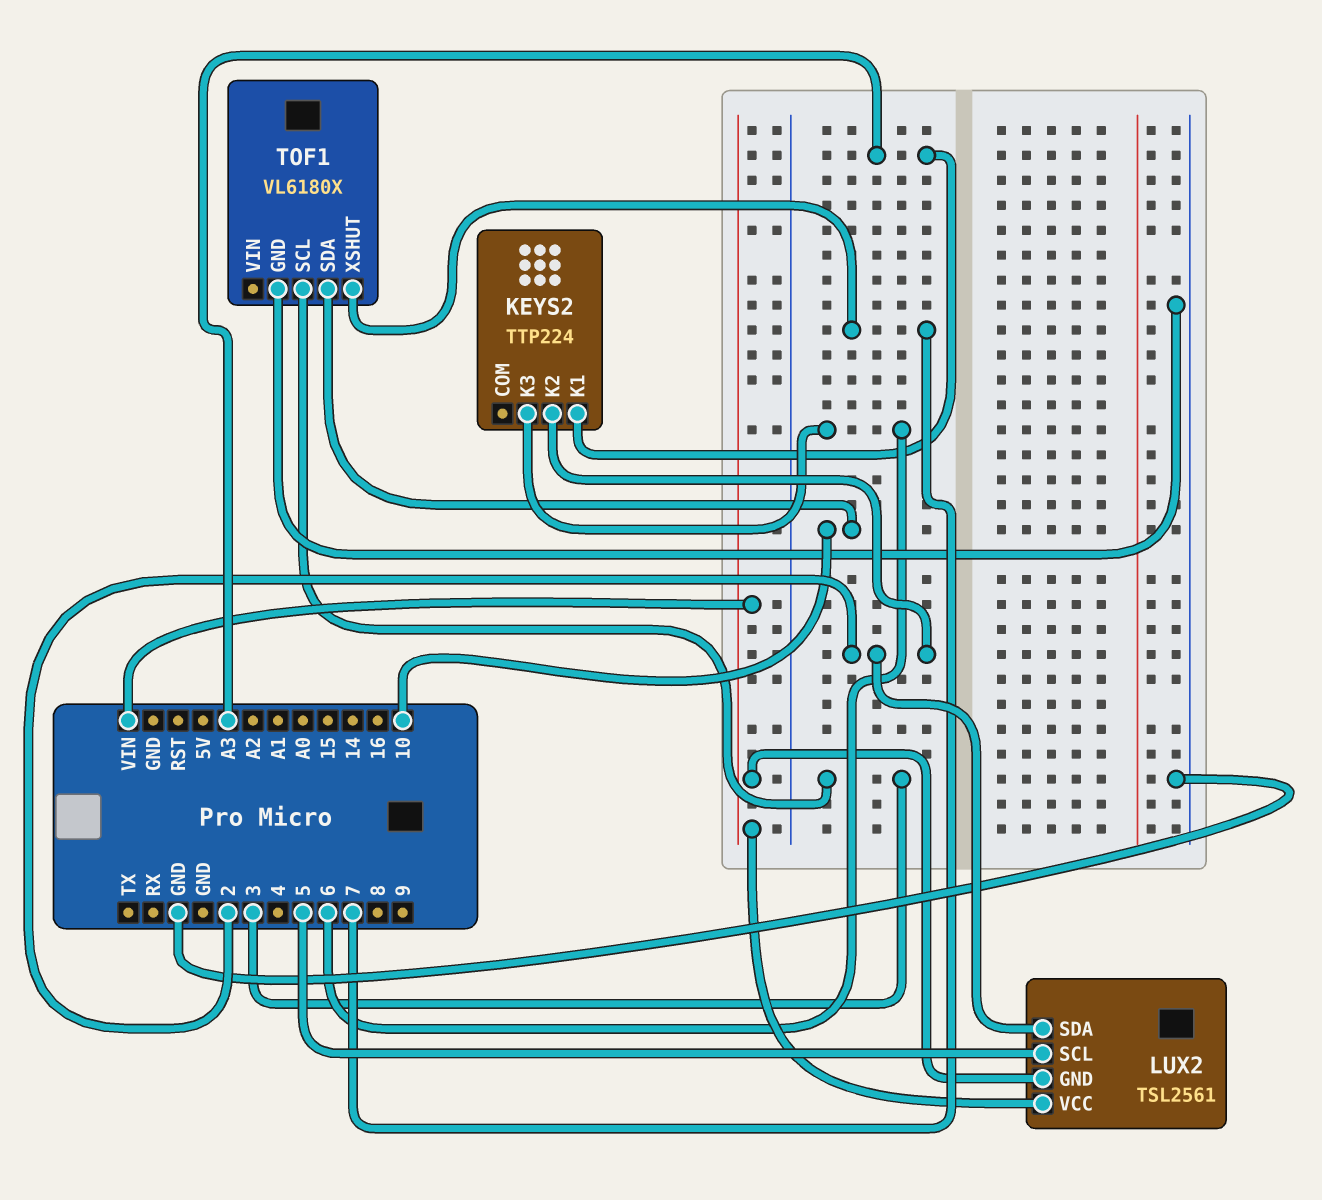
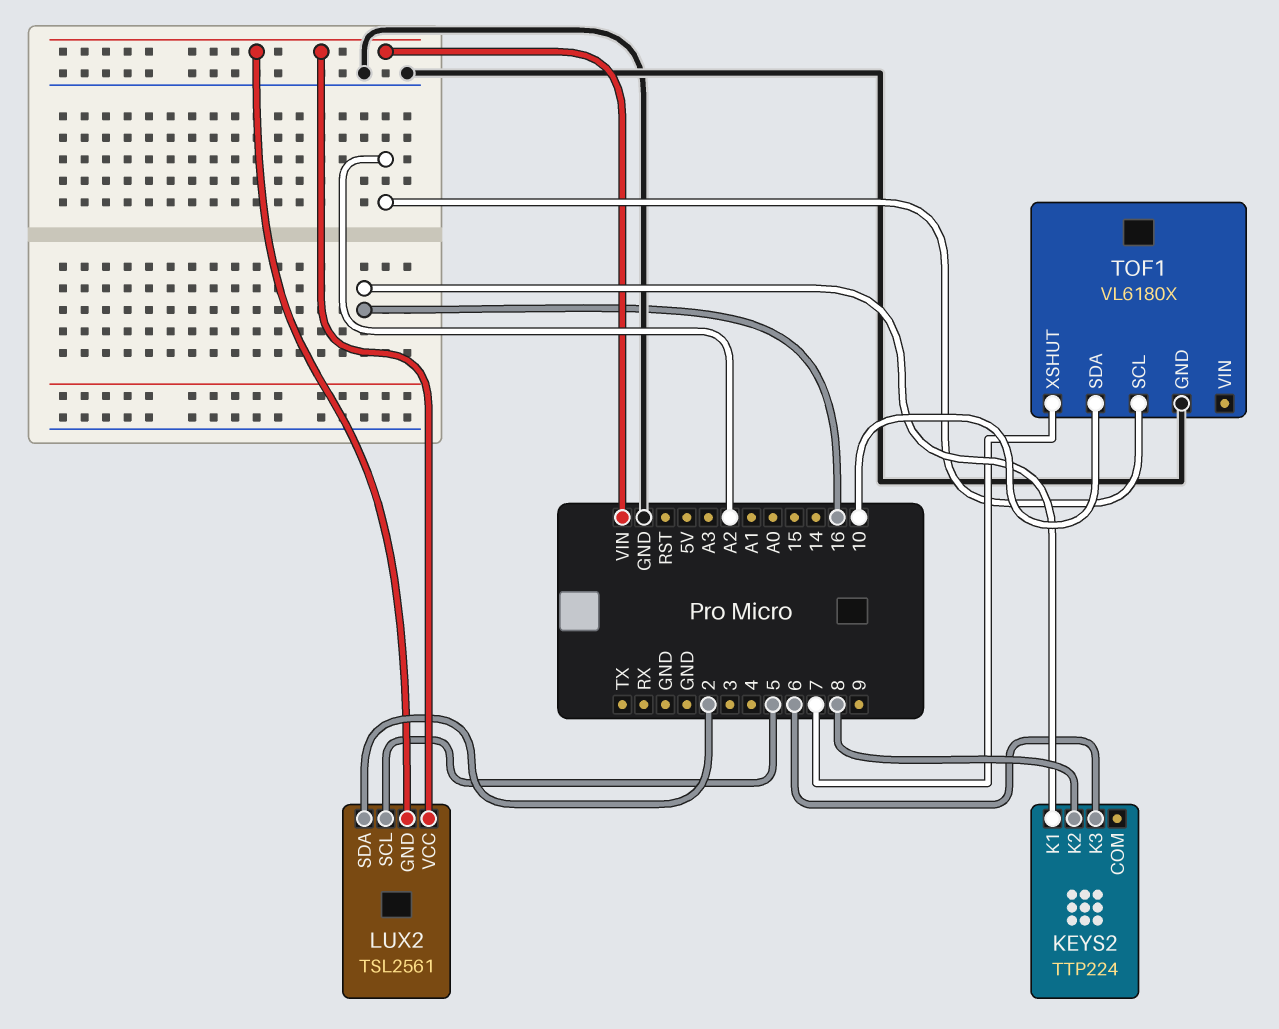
KEYS2 pin K1: A3 -> 16
KEYS2 pin K2: 2 -> 8
TOF1 pin SCL: 3 -> A2

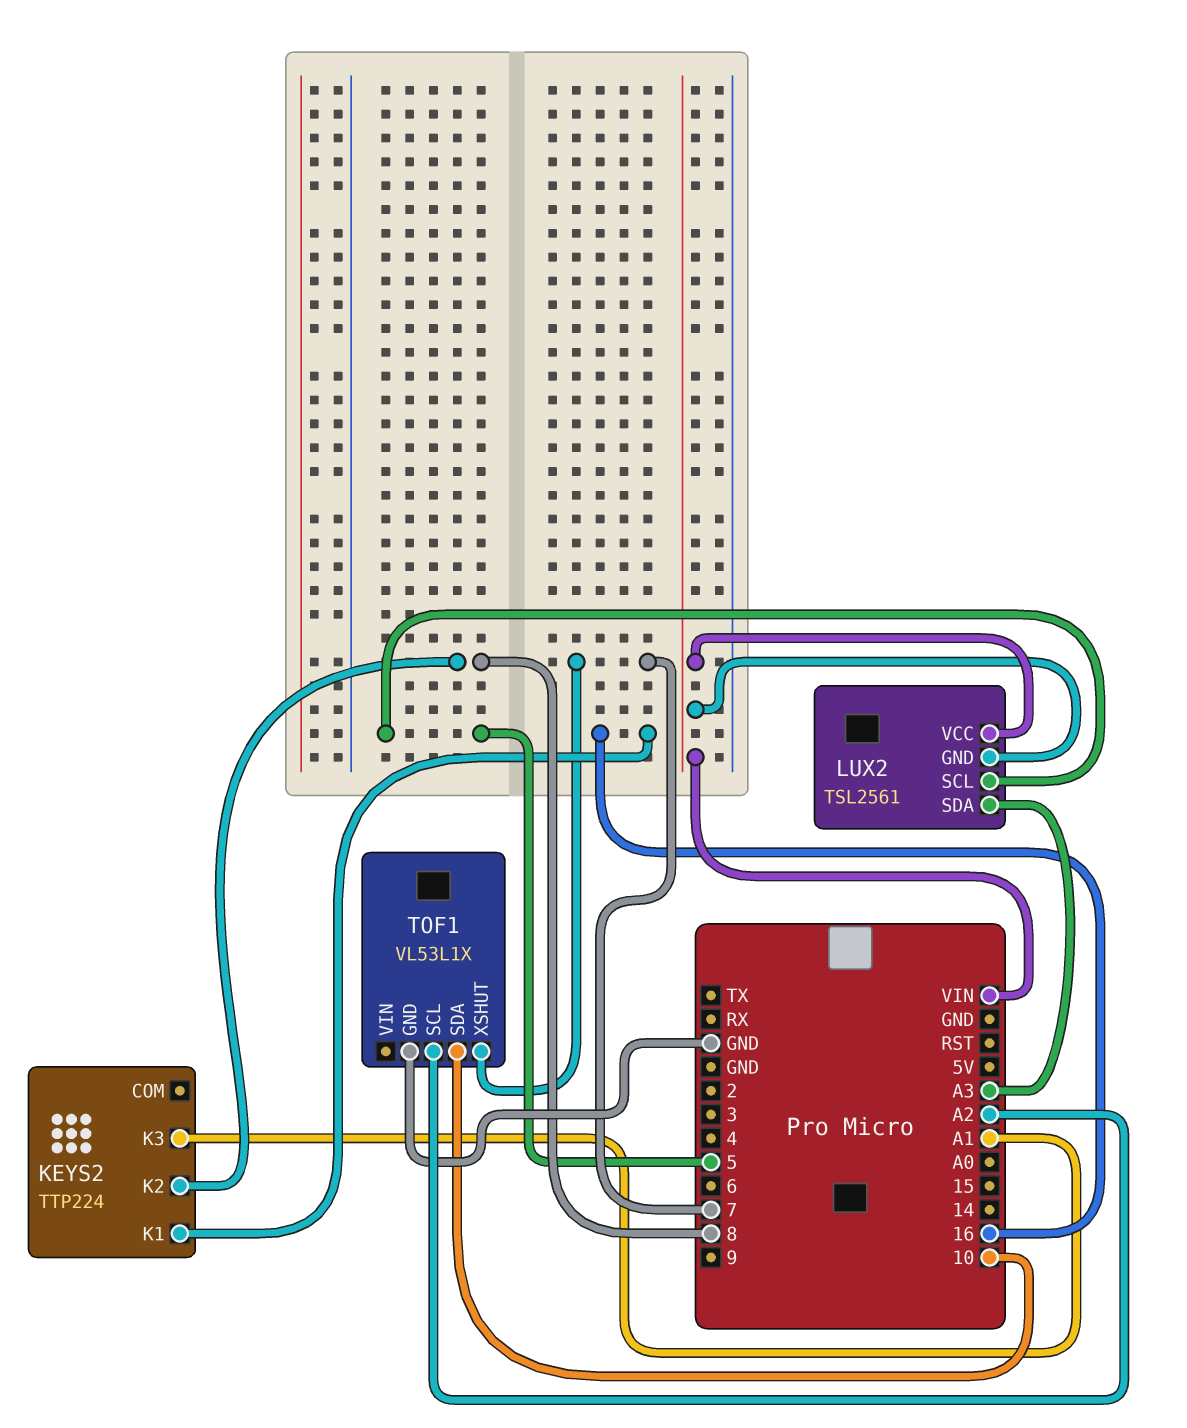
KEYS2 pin K3: 6 -> A1
LUX2 pin SDA: 2 -> A3
TOF1: VL6180X -> VL53L1X

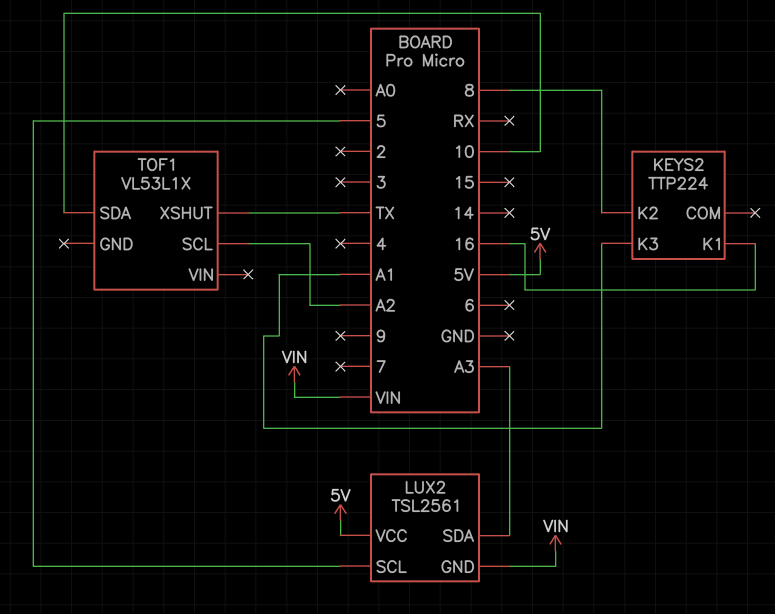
LUX2 pin VCC: VIN -> 5V
TOF1 pin GND: GND -> none
TOF1 pin XSHUT: 7 -> TX

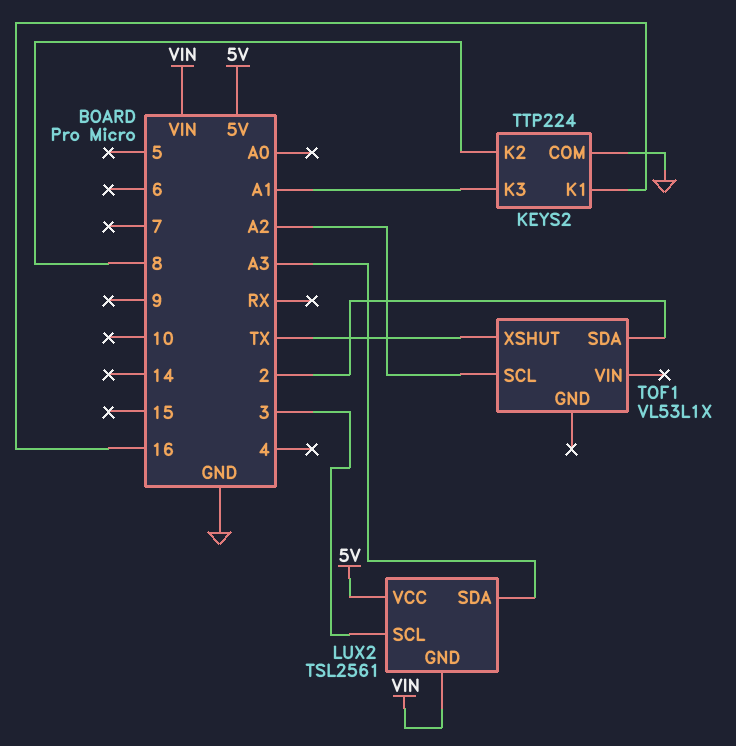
KEYS2 pin COM: none -> GND
LUX2 pin SCL: 5 -> 3
TOF1 pin SDA: 10 -> 2

